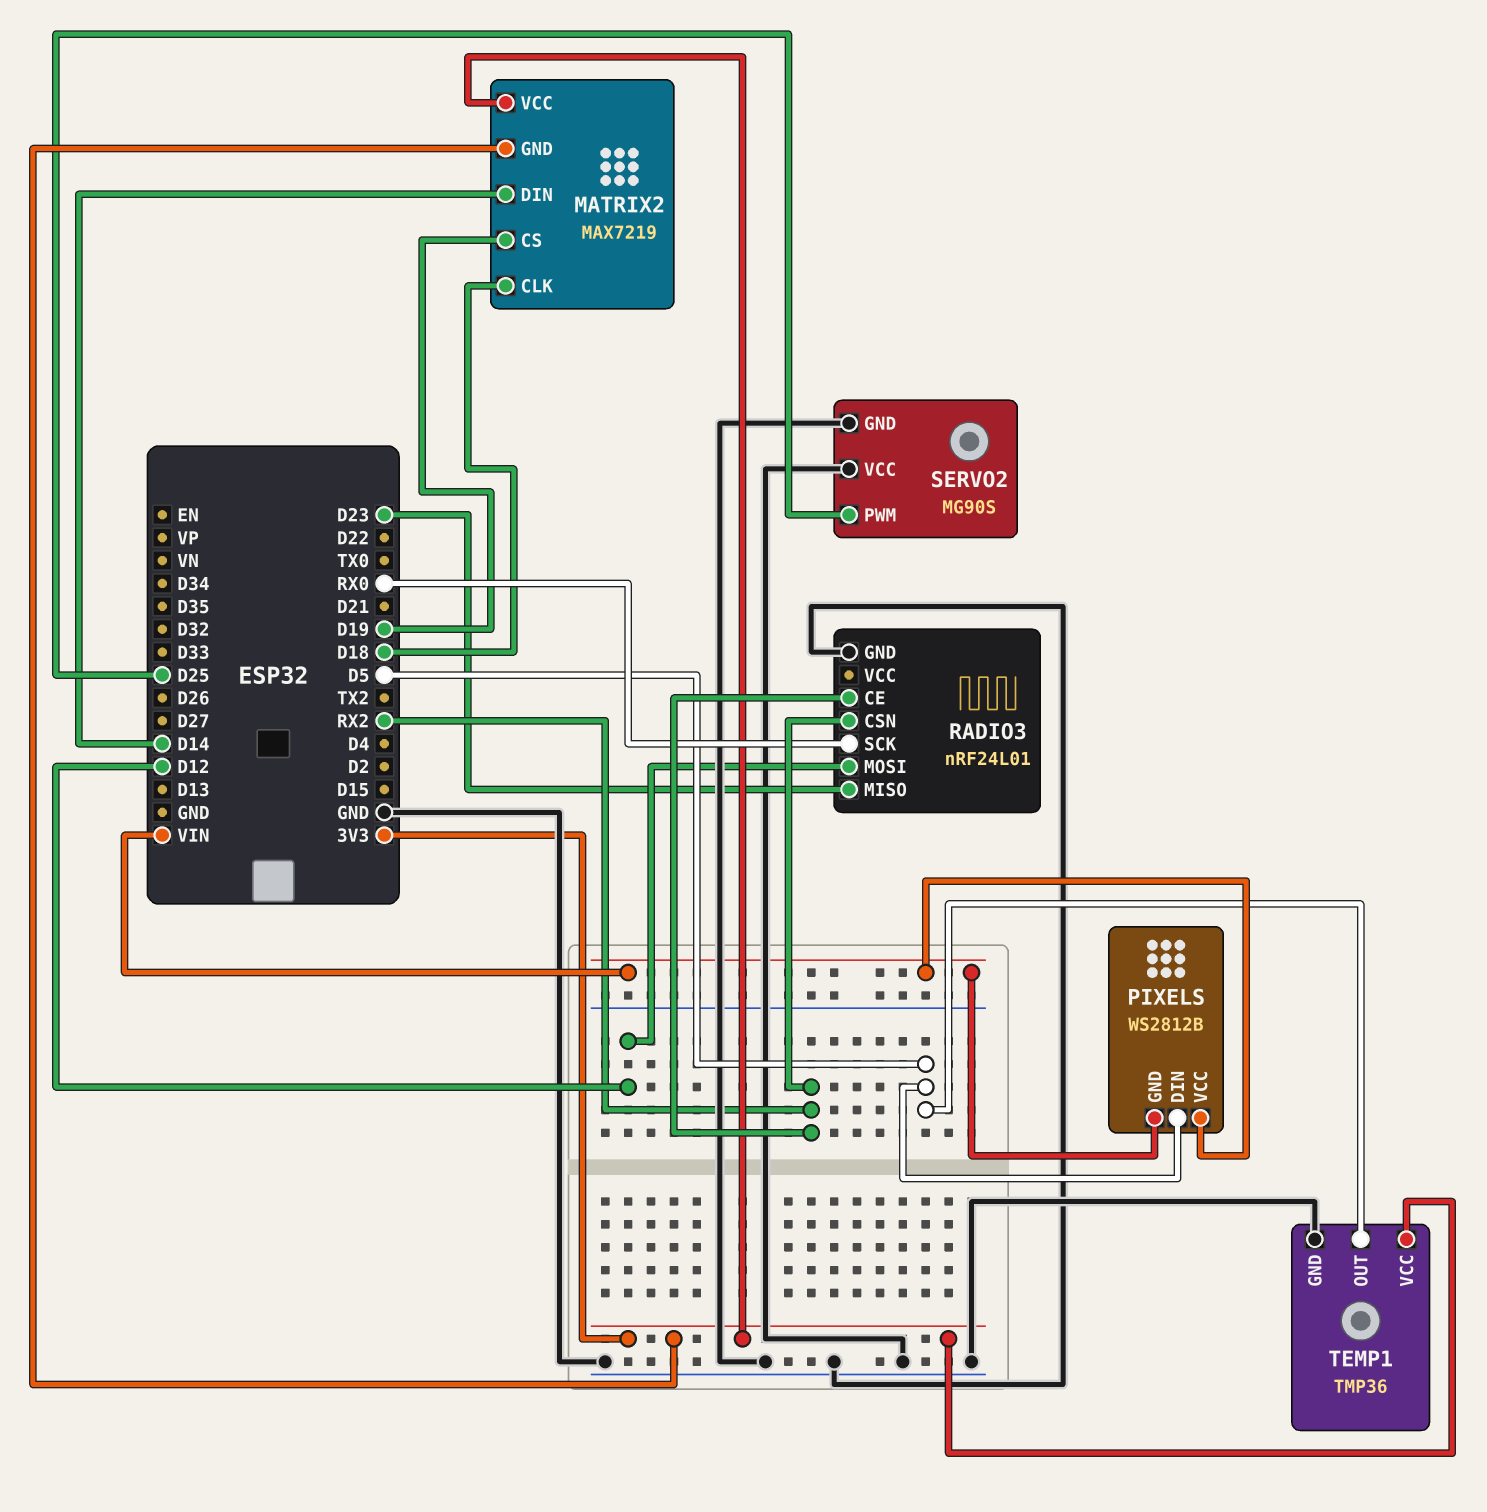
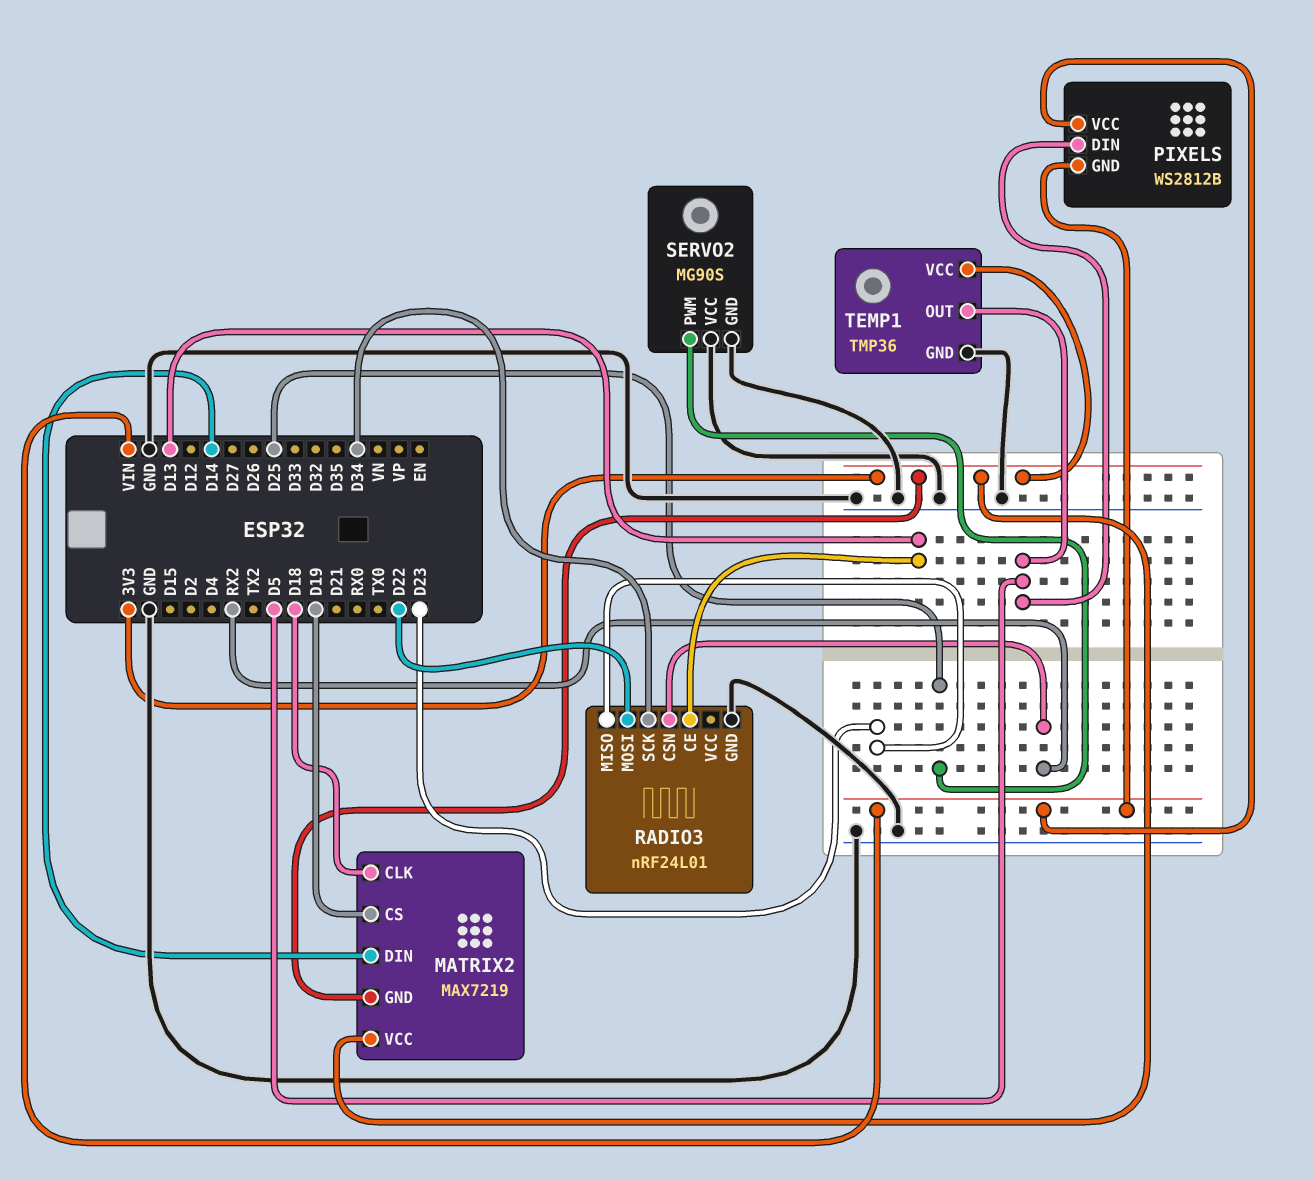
RADIO3 pin CE: RX2 -> D13
RADIO3 pin MOSI: D12 -> D22
RADIO3 pin SCK: RX0 -> D34

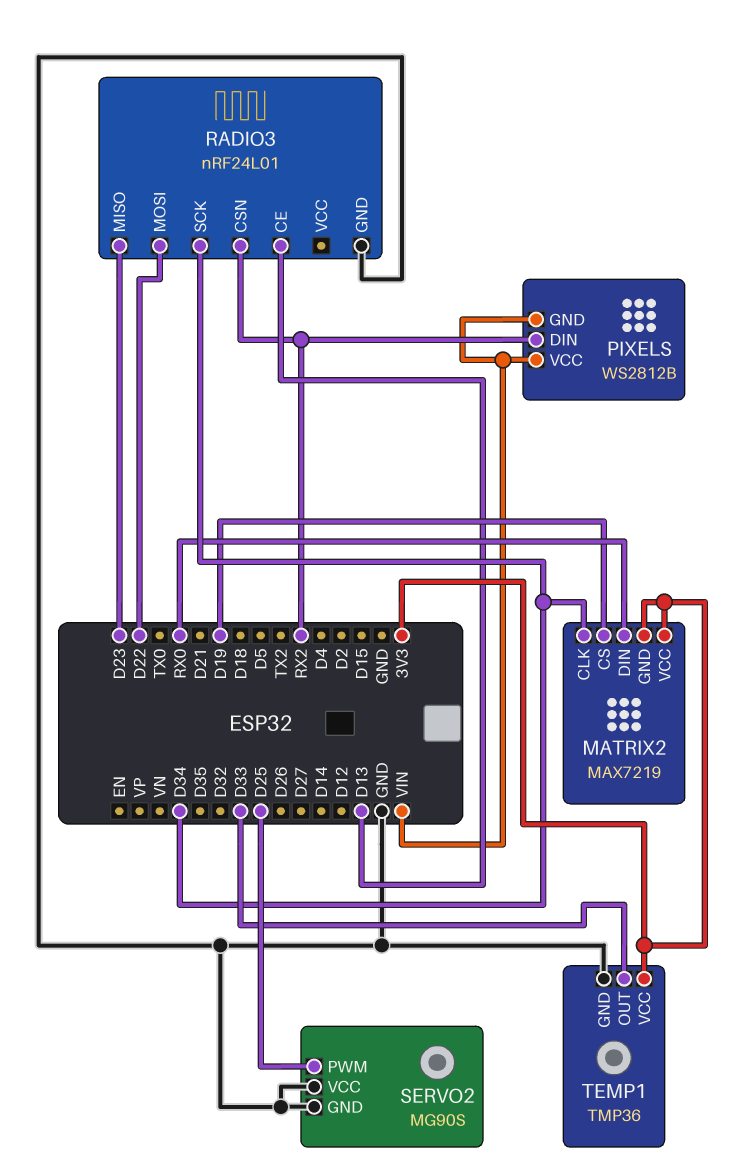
MATRIX2 pin CLK: D18 -> D34
MATRIX2 pin DIN: D14 -> RX0
PIXELS pin DIN: D5 -> RX2
TEMP1 pin OUT: D5 -> D33

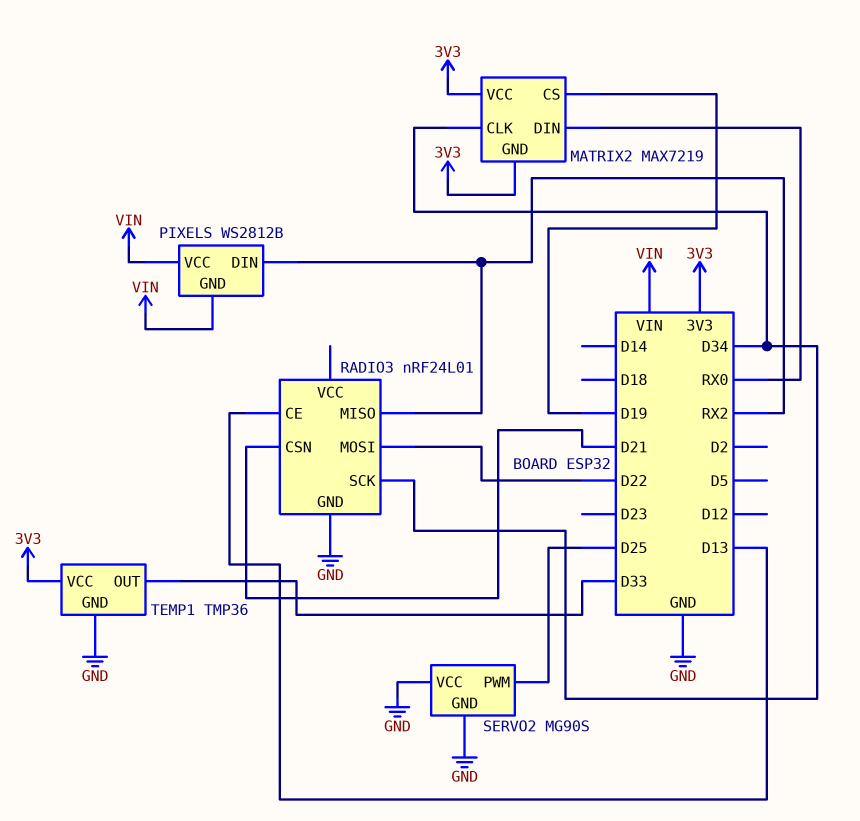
RADIO3 pin CSN: RX2 -> D21
RADIO3 pin MISO: D23 -> RX2

